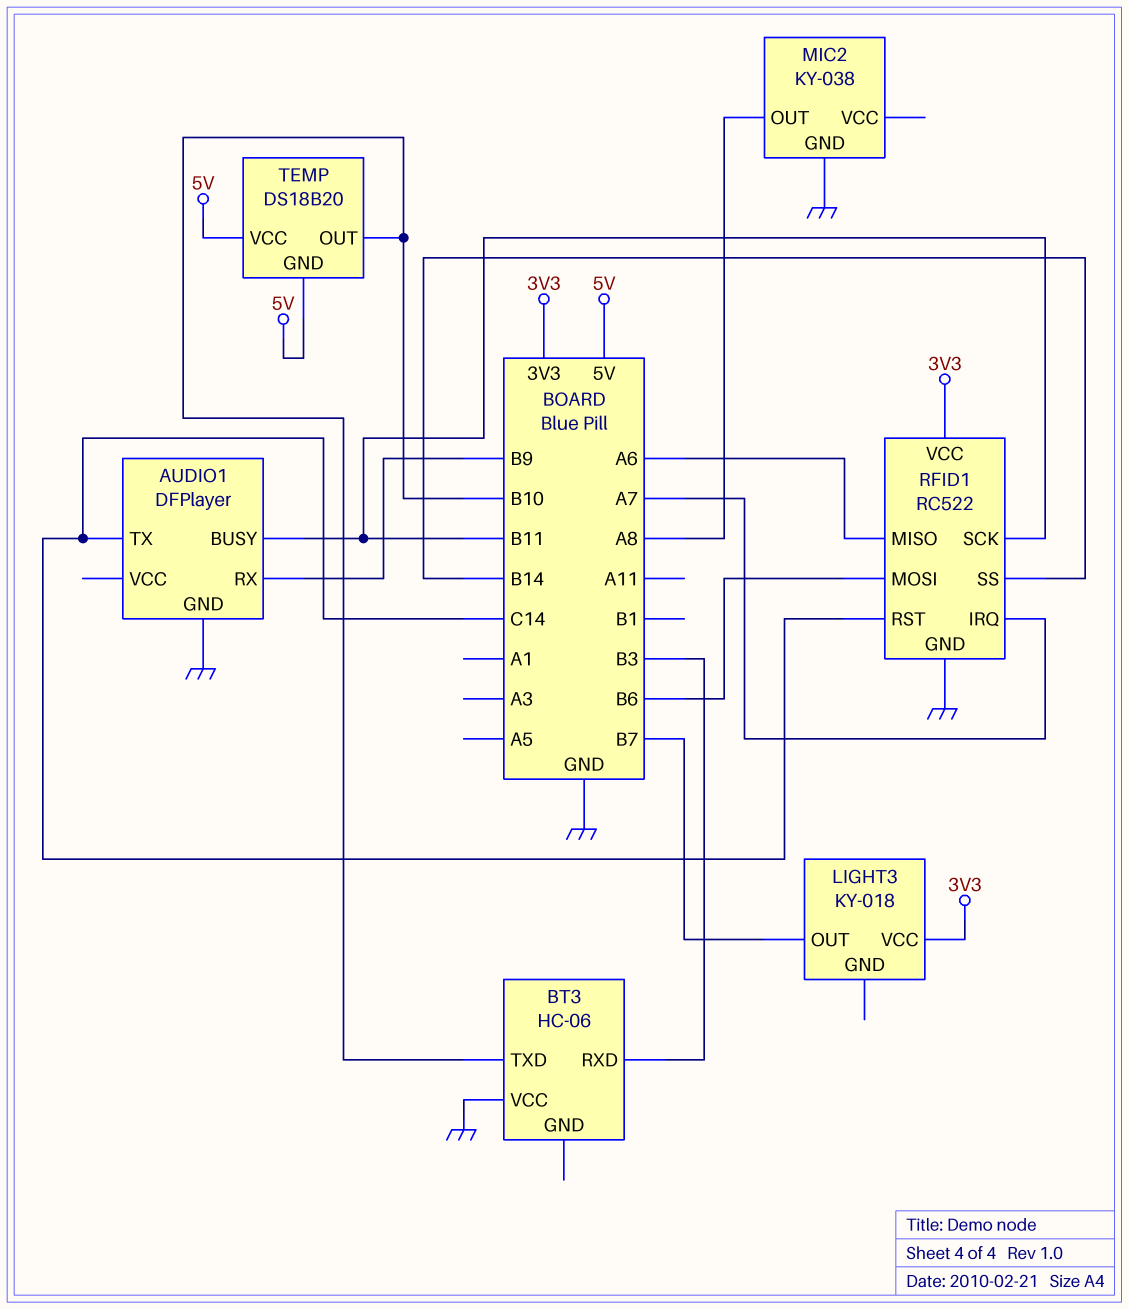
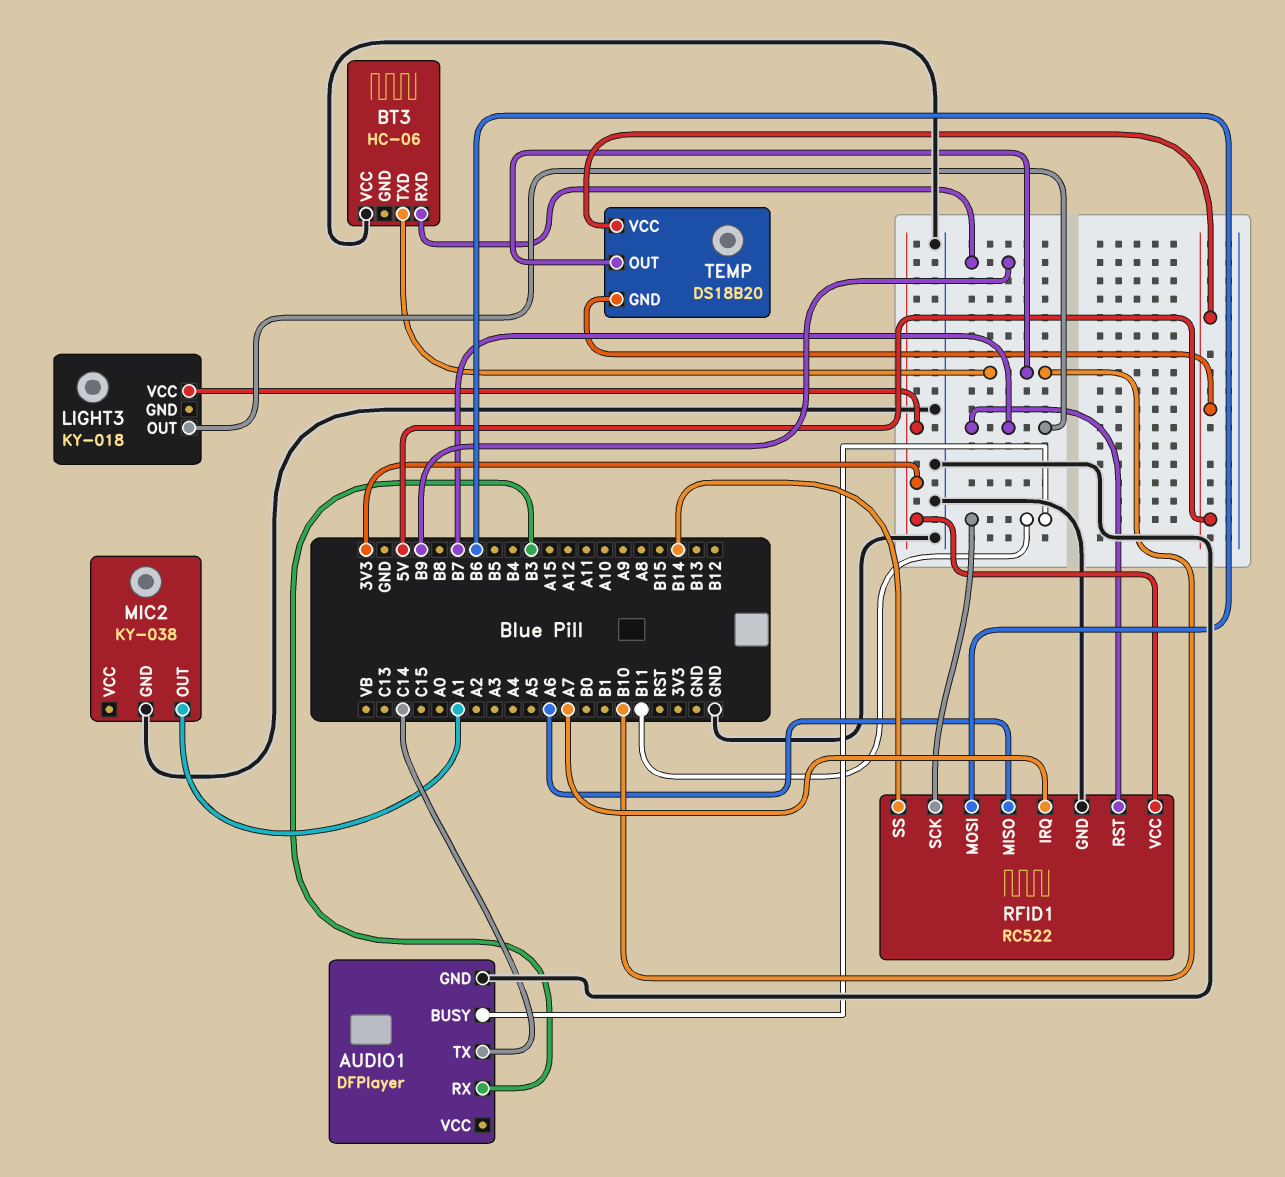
AUDIO1 pin RX: B9 -> B3
BT3 pin RXD: B3 -> B9
MIC2 pin OUT: A8 -> A1
RFID1 pin RST: C14 -> B7

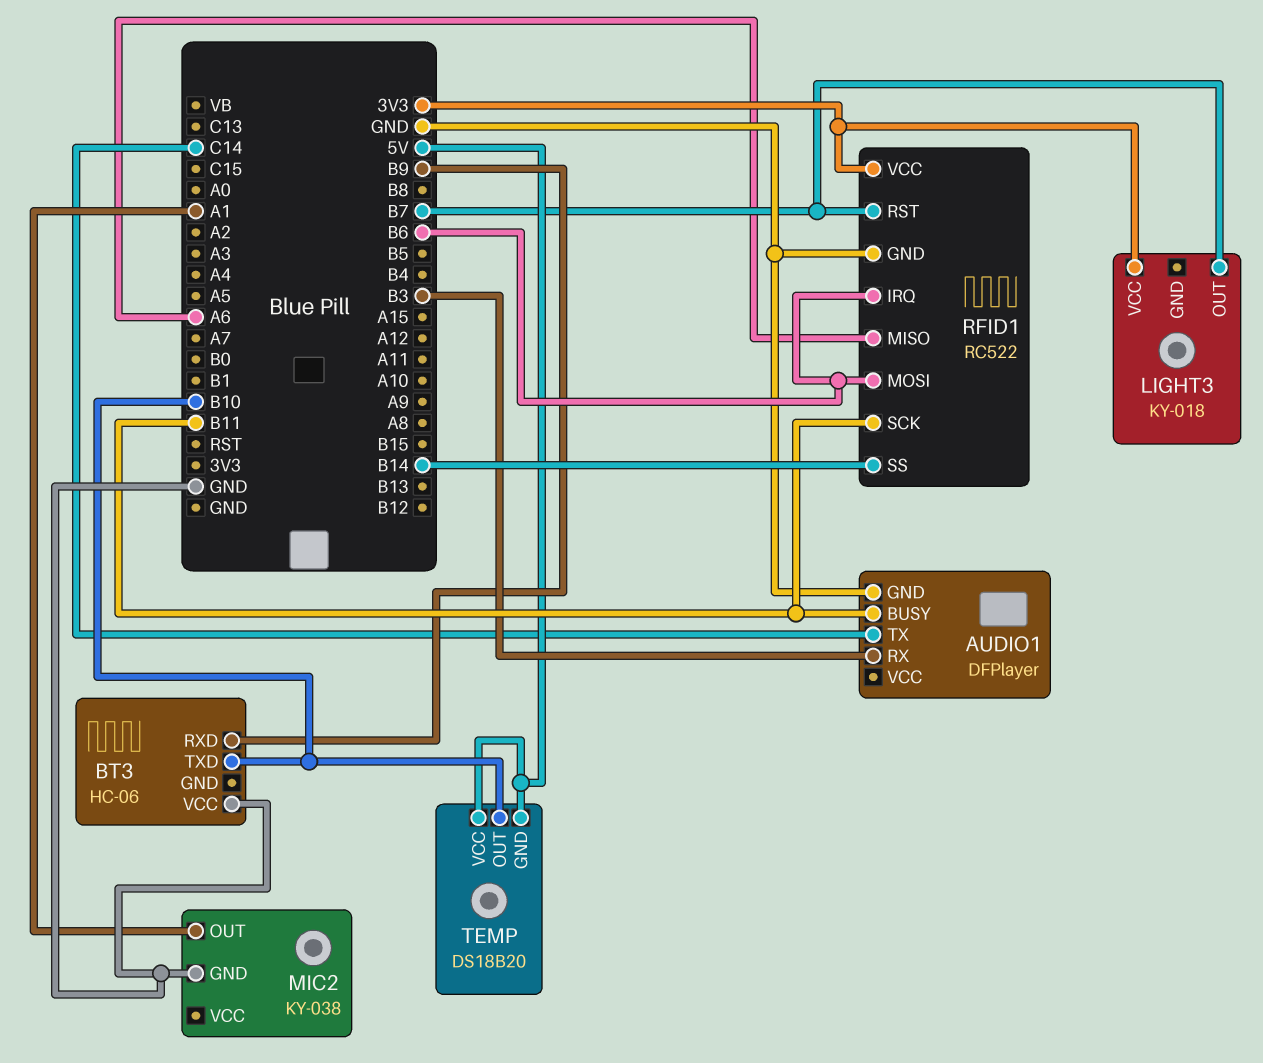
RFID1 pin IRQ: A7 -> B6

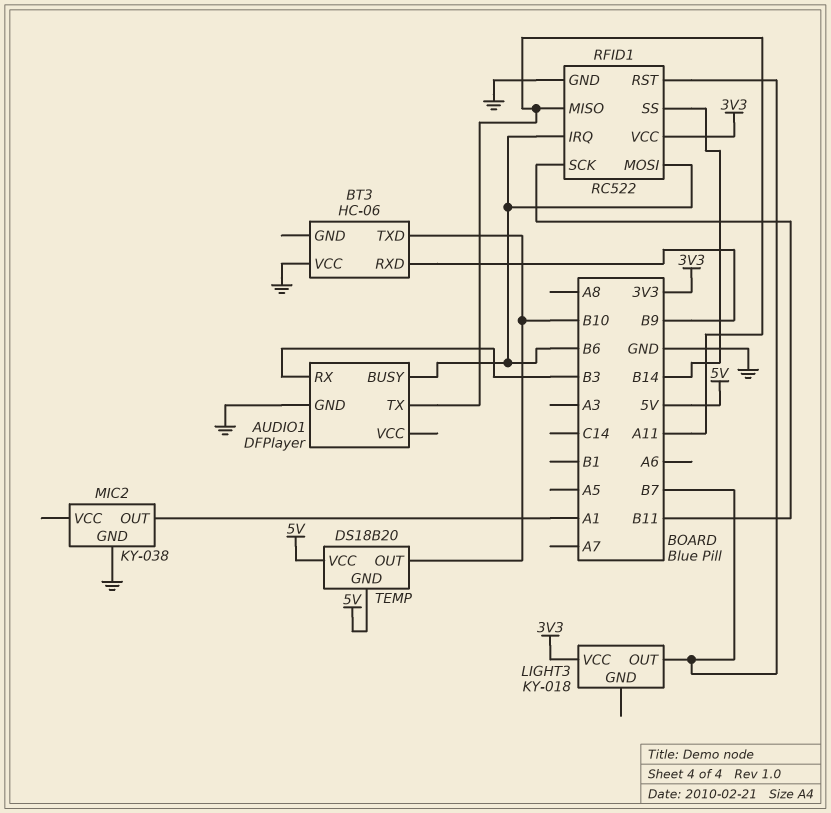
AUDIO1 pin BUSY: B11 -> B6
AUDIO1 pin TX: C14 -> A11
RFID1 pin MISO: A6 -> A11

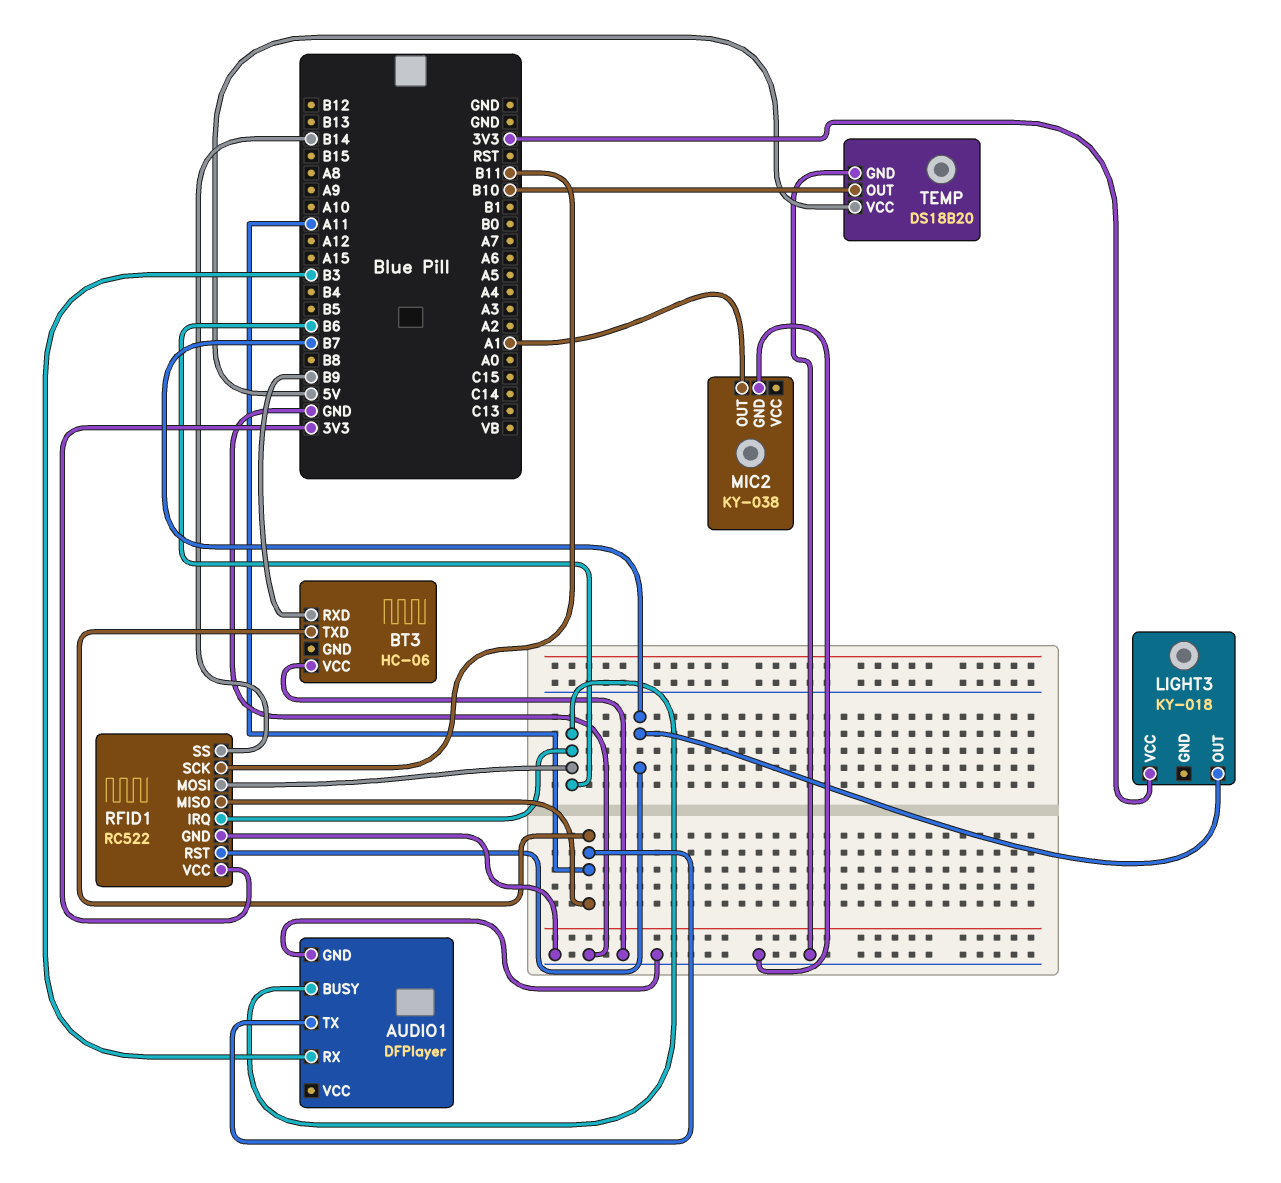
BT3 pin TXD: B10 -> A11
TEMP pin GND: 5V -> GND

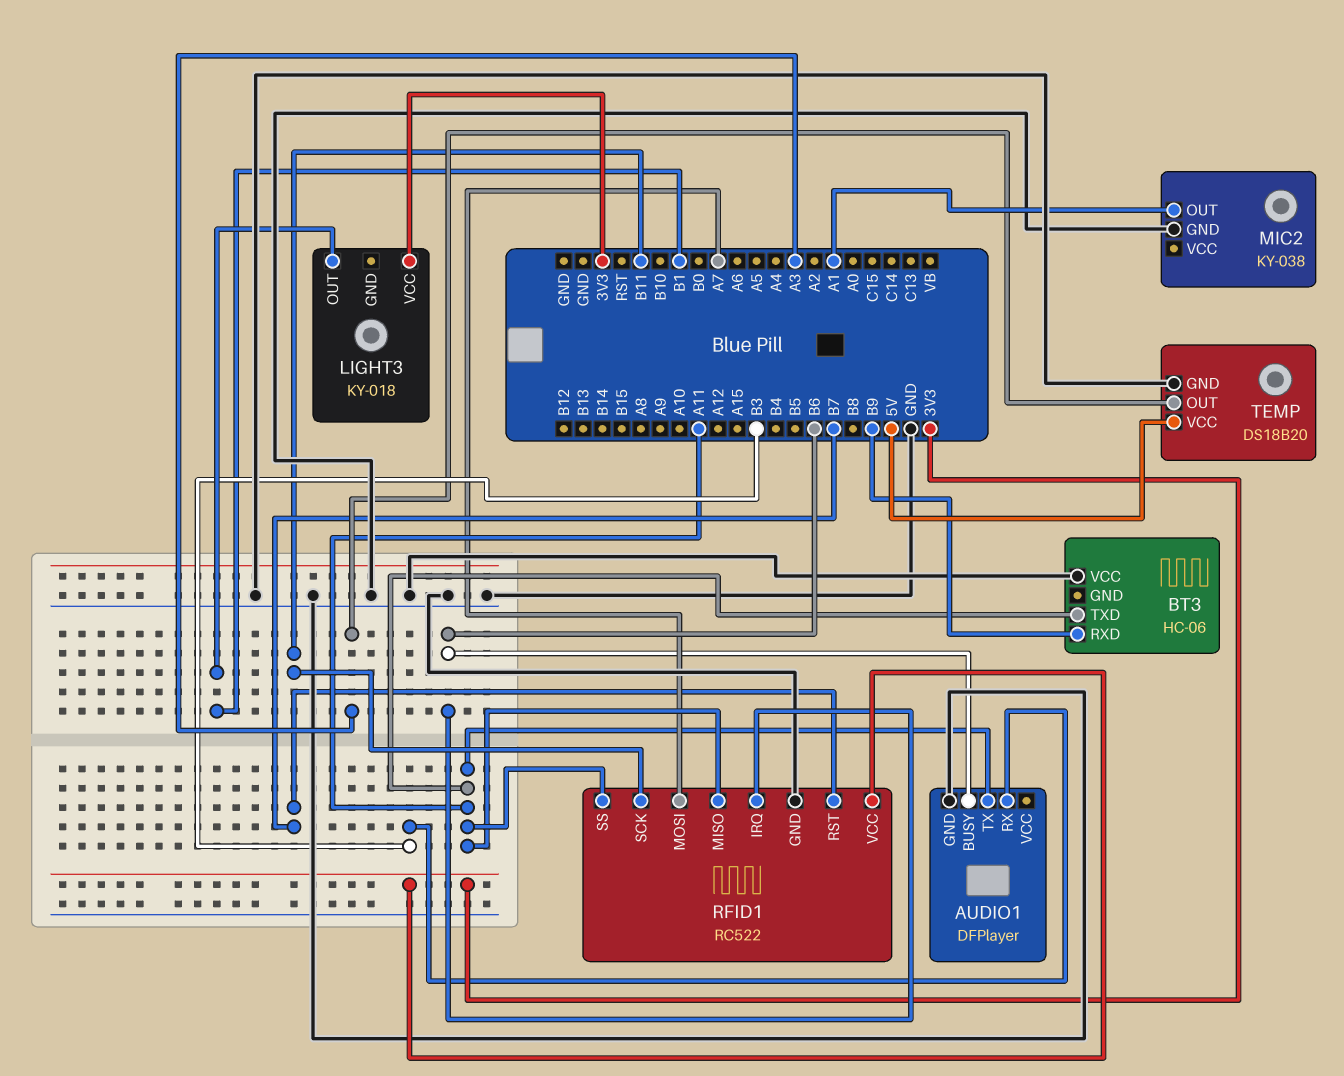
LIGHT3 pin OUT: B7 -> B1
RFID1 pin MOSI: B6 -> A7
RFID1 pin SS: B14 -> A11
TEMP pin OUT: B10 -> A3

